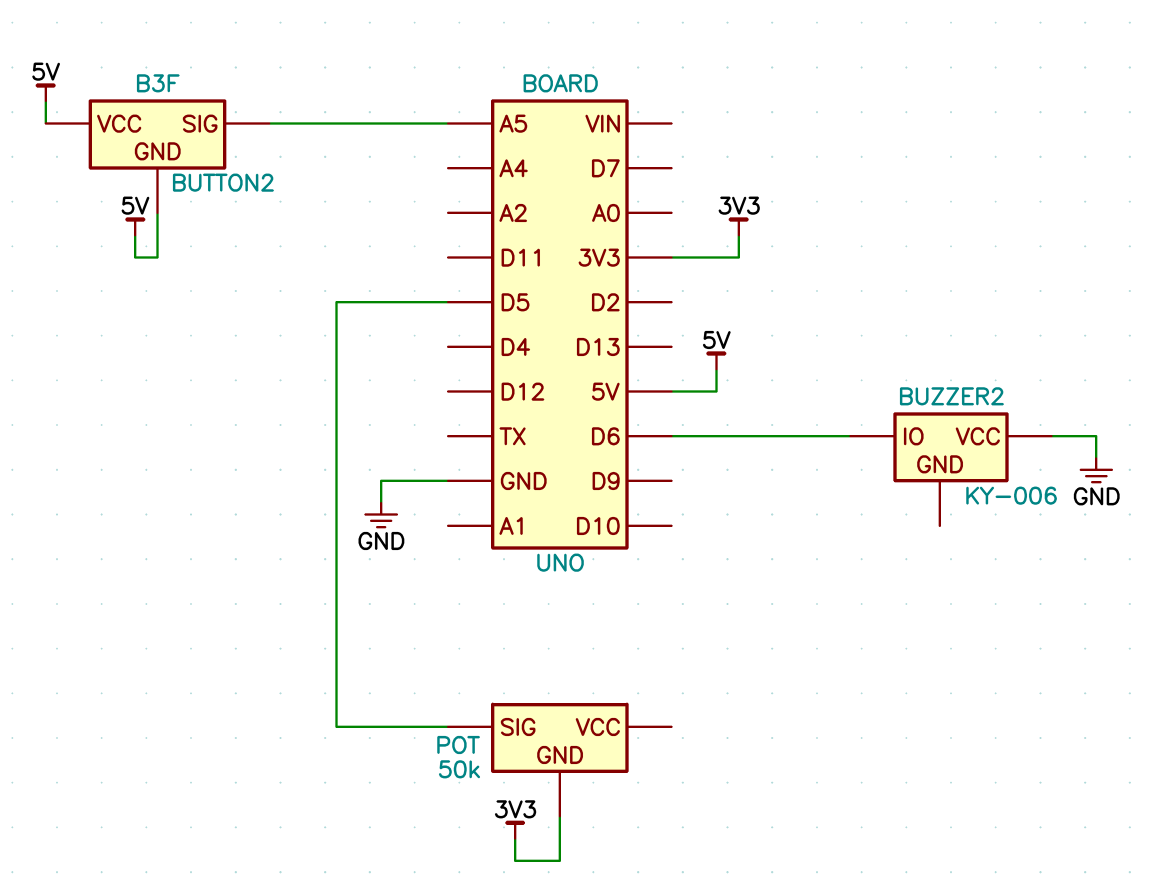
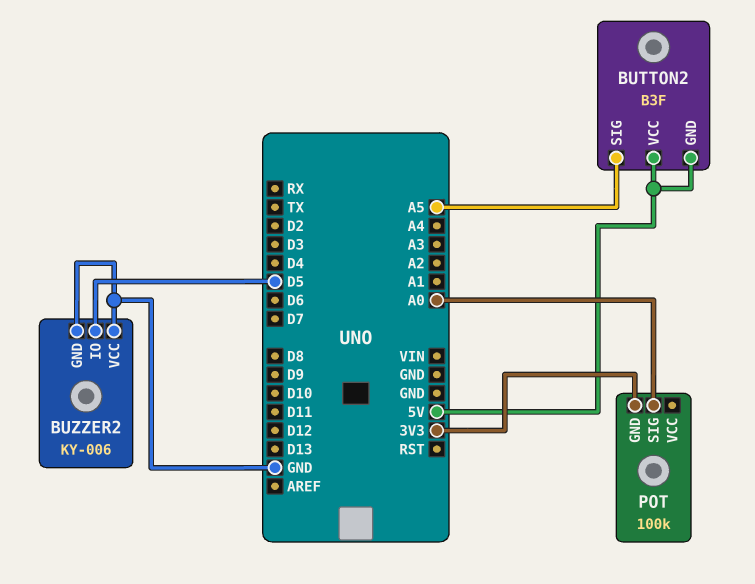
BUZZER2 pin GND: none -> GND
BUZZER2 pin IO: D6 -> D5
POT: 50k -> 100k
POT pin SIG: D5 -> A0

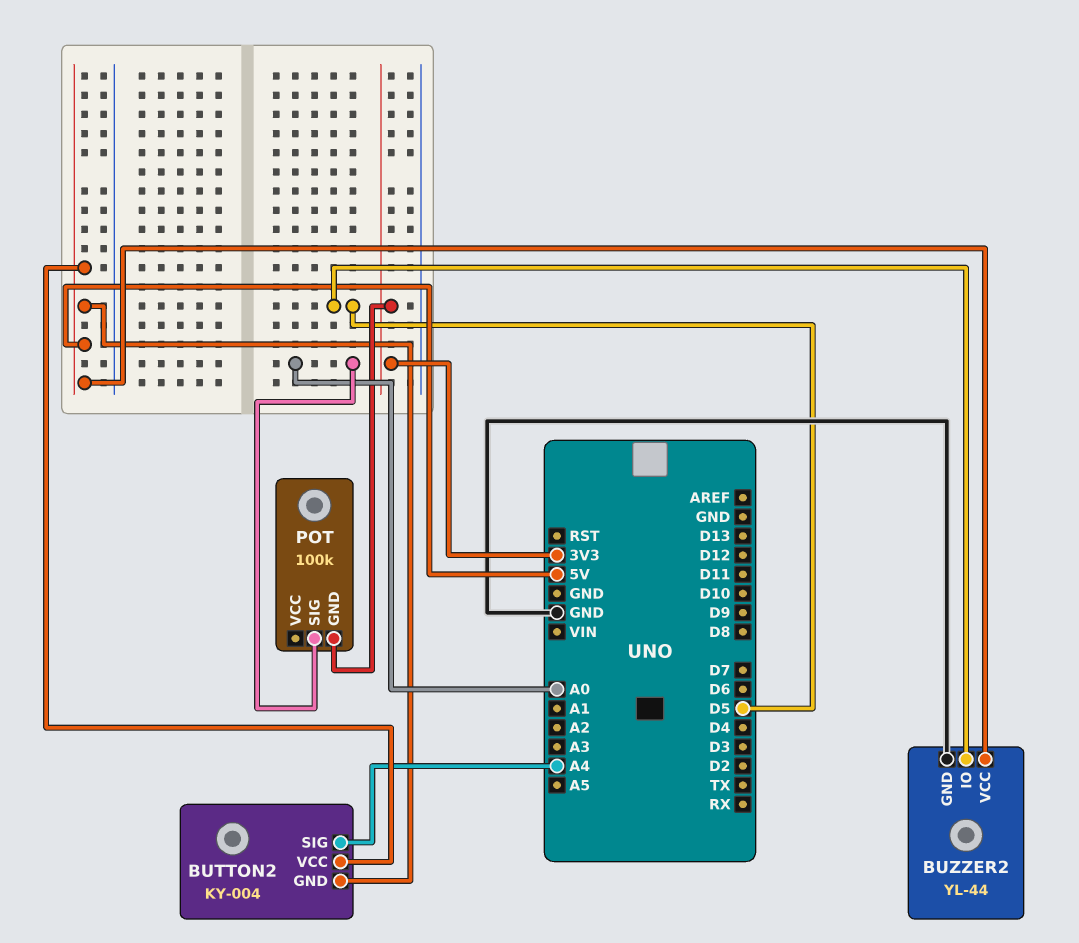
BUTTON2: B3F -> KY-004
BUTTON2 pin SIG: A5 -> A4
BUZZER2: KY-006 -> YL-44
BUZZER2 pin VCC: GND -> 5V

